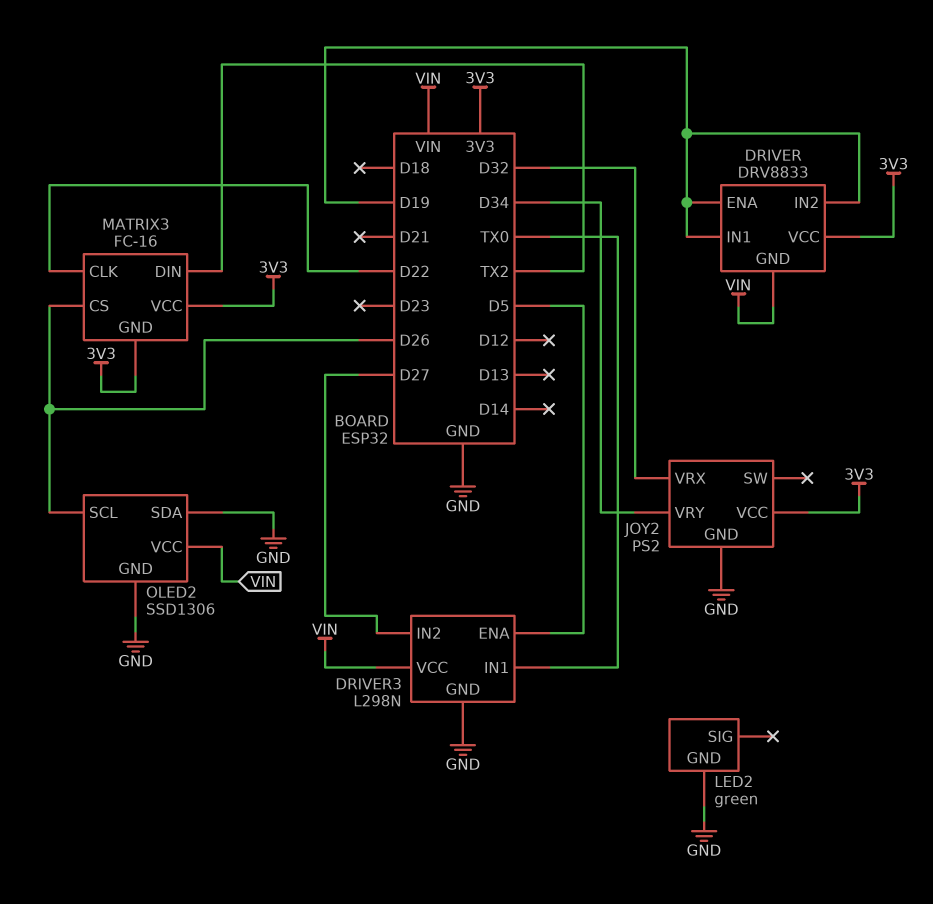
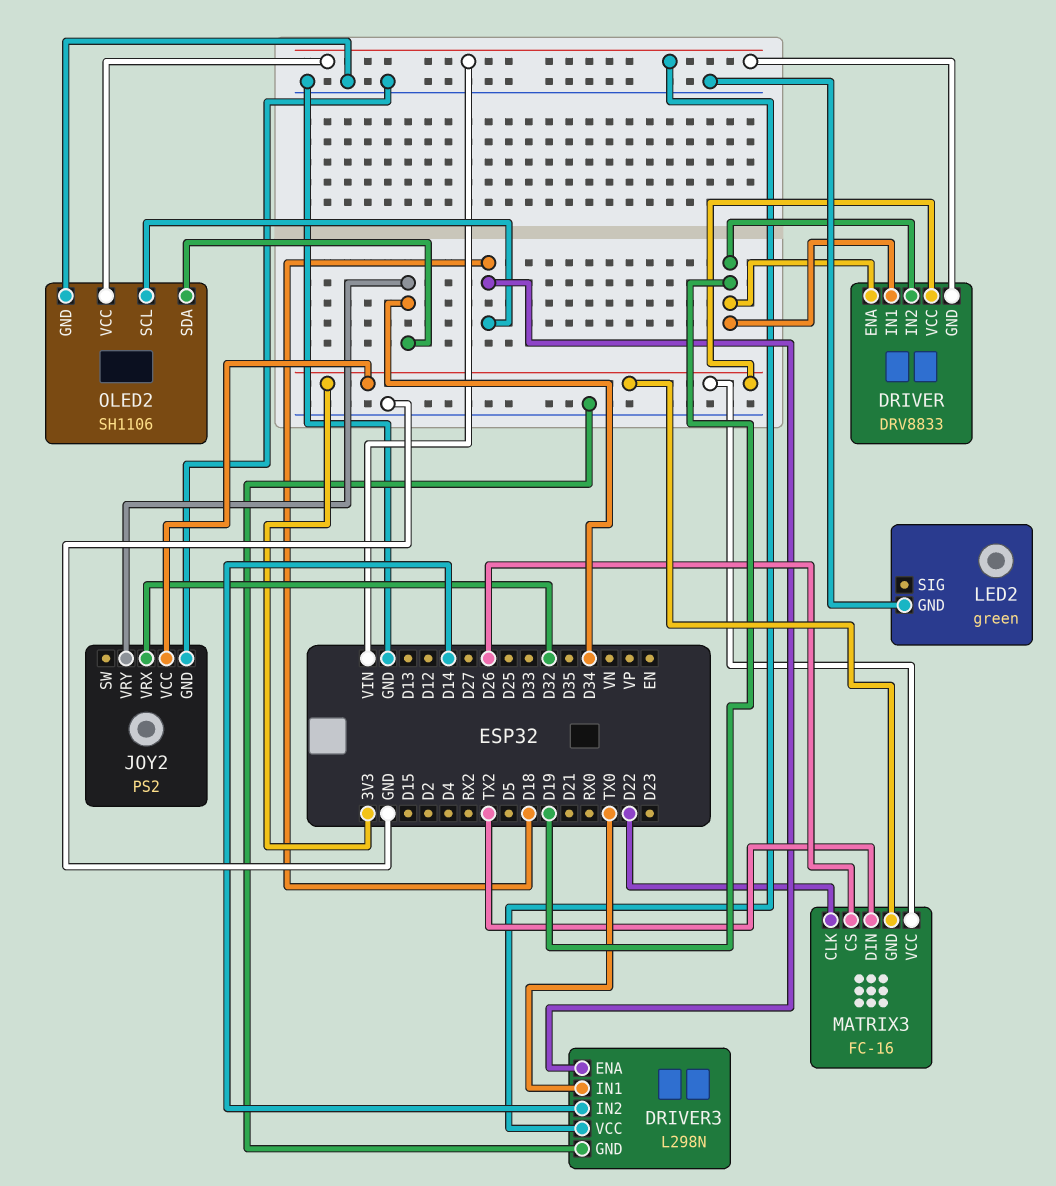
DRIVER3 pin ENA: D5 -> D18
DRIVER3 pin IN2: D27 -> D14
OLED2: SSD1306 -> SH1106
OLED2 pin SCL: D26 -> D18
OLED2 pin SDA: GND -> D34

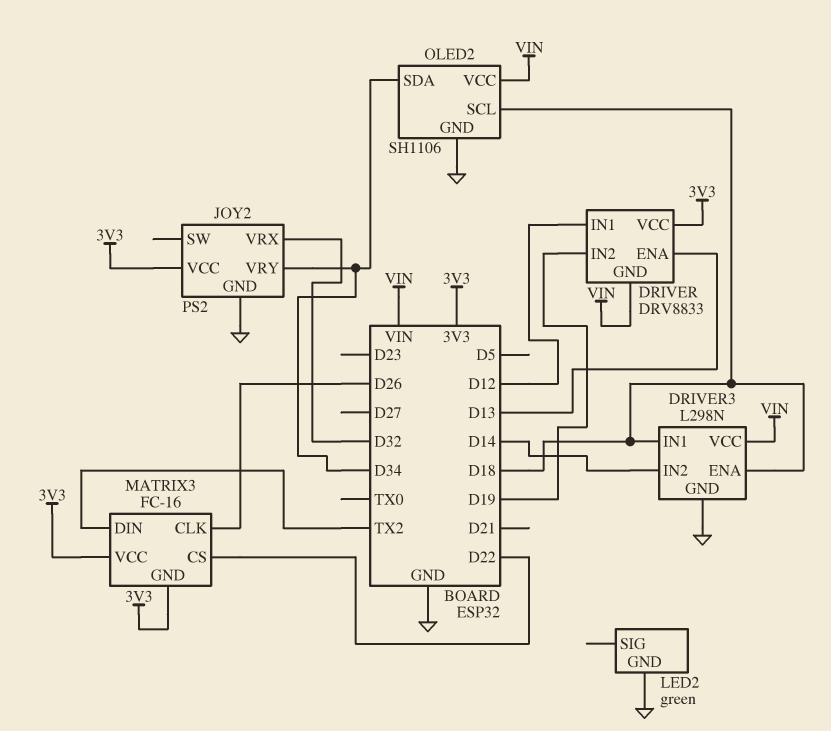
DRIVER pin ENA: D19 -> D13
DRIVER pin IN1: D19 -> D12
DRIVER3 pin IN1: TX0 -> D18
MATRIX3 pin CLK: D22 -> D26
MATRIX3 pin CS: D26 -> D22

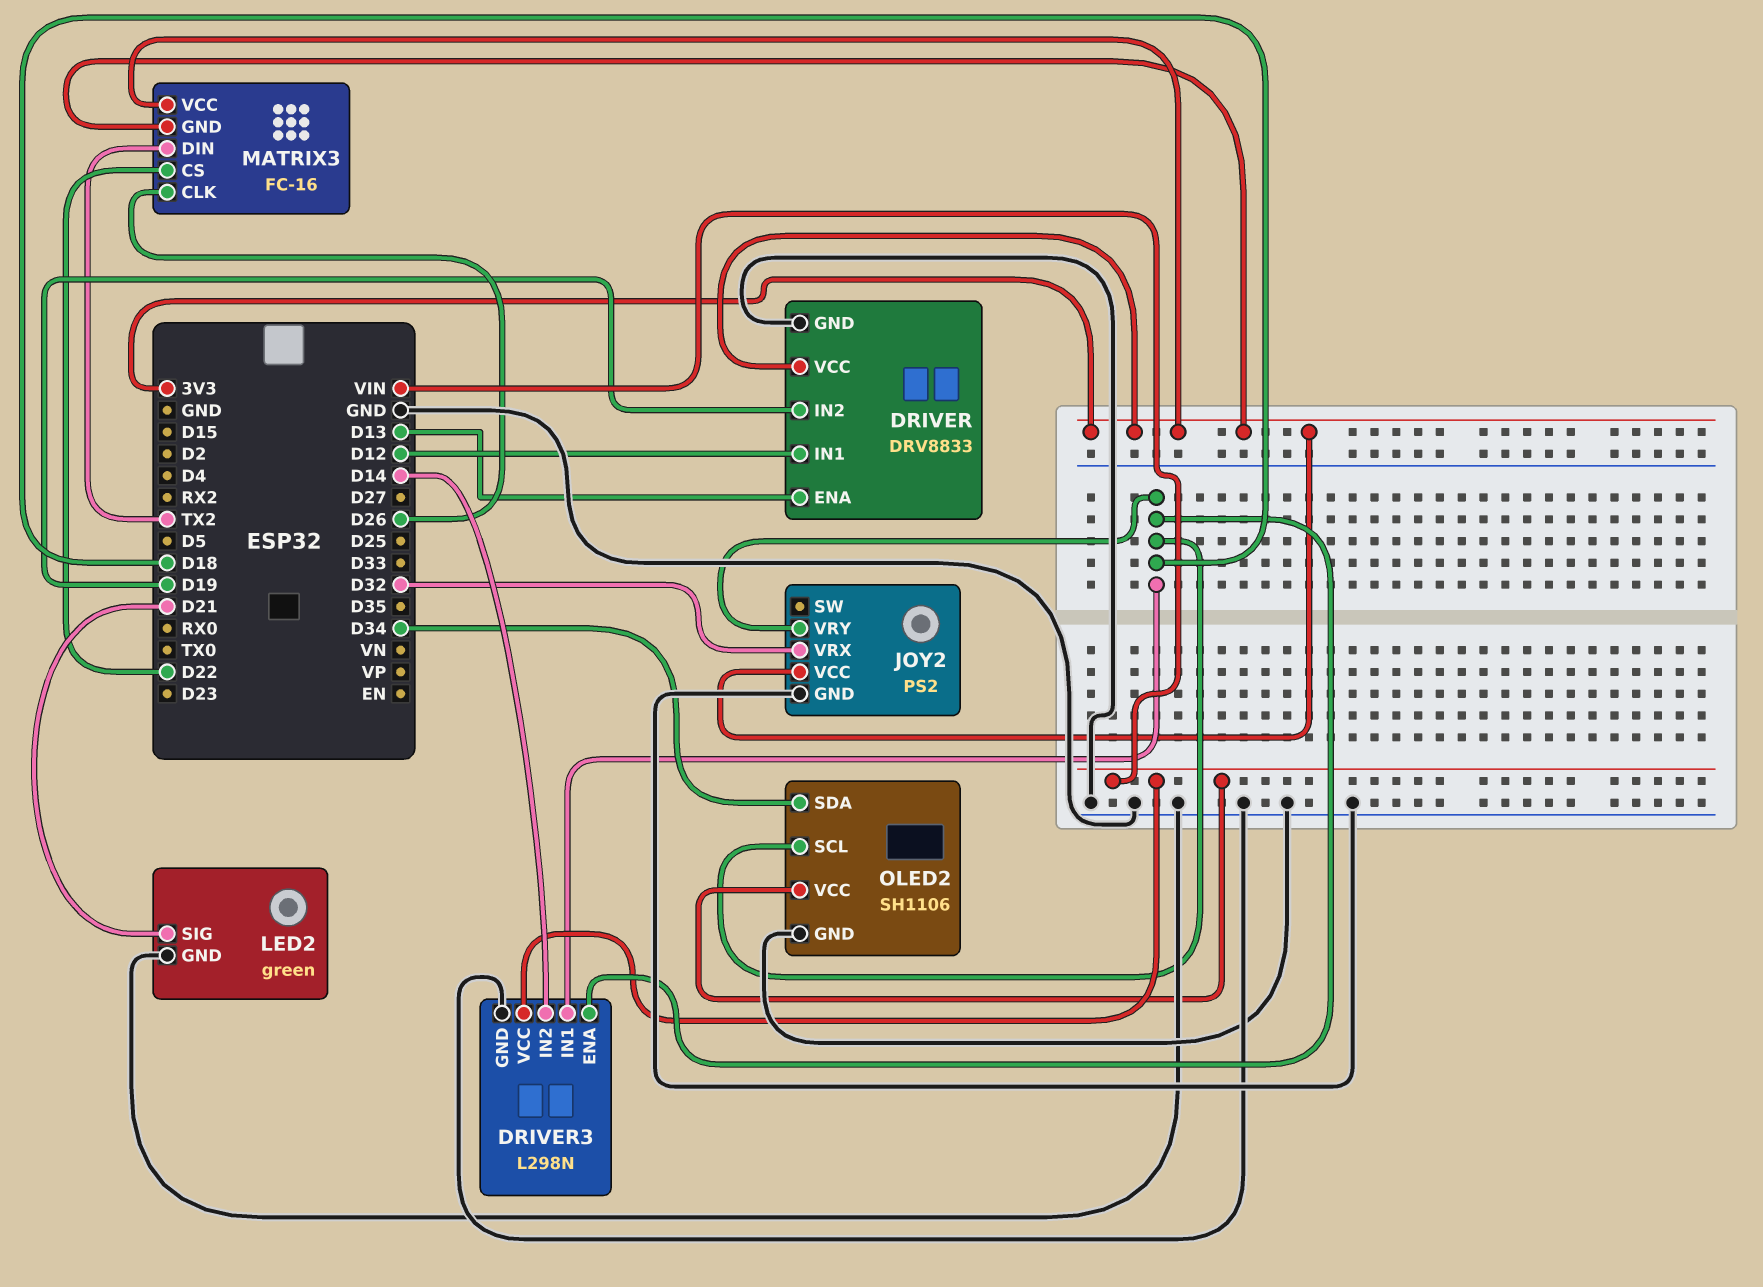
DRIVER pin GND: VIN -> GND
JOY2 pin VRY: D34 -> D18
LED2 pin SIG: none -> D21

